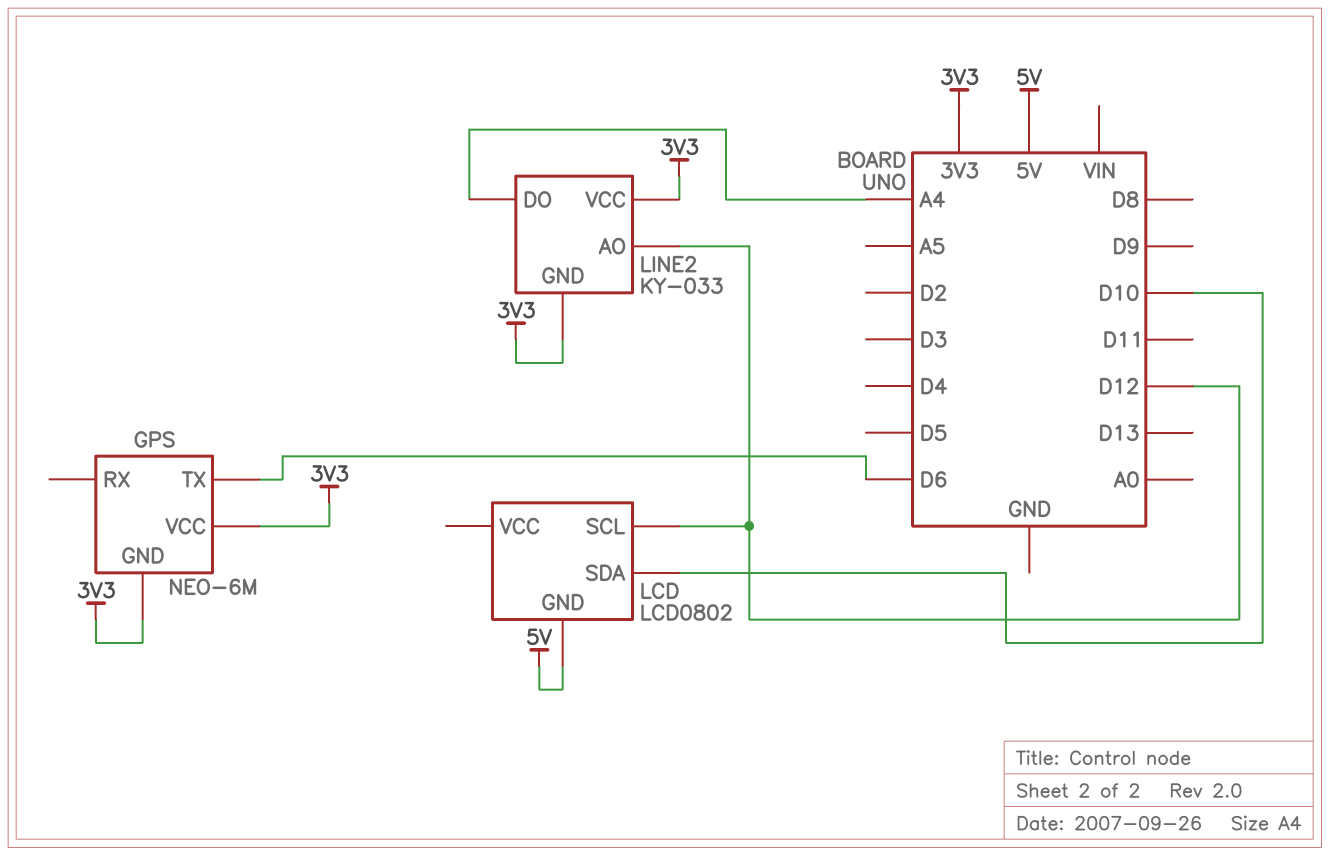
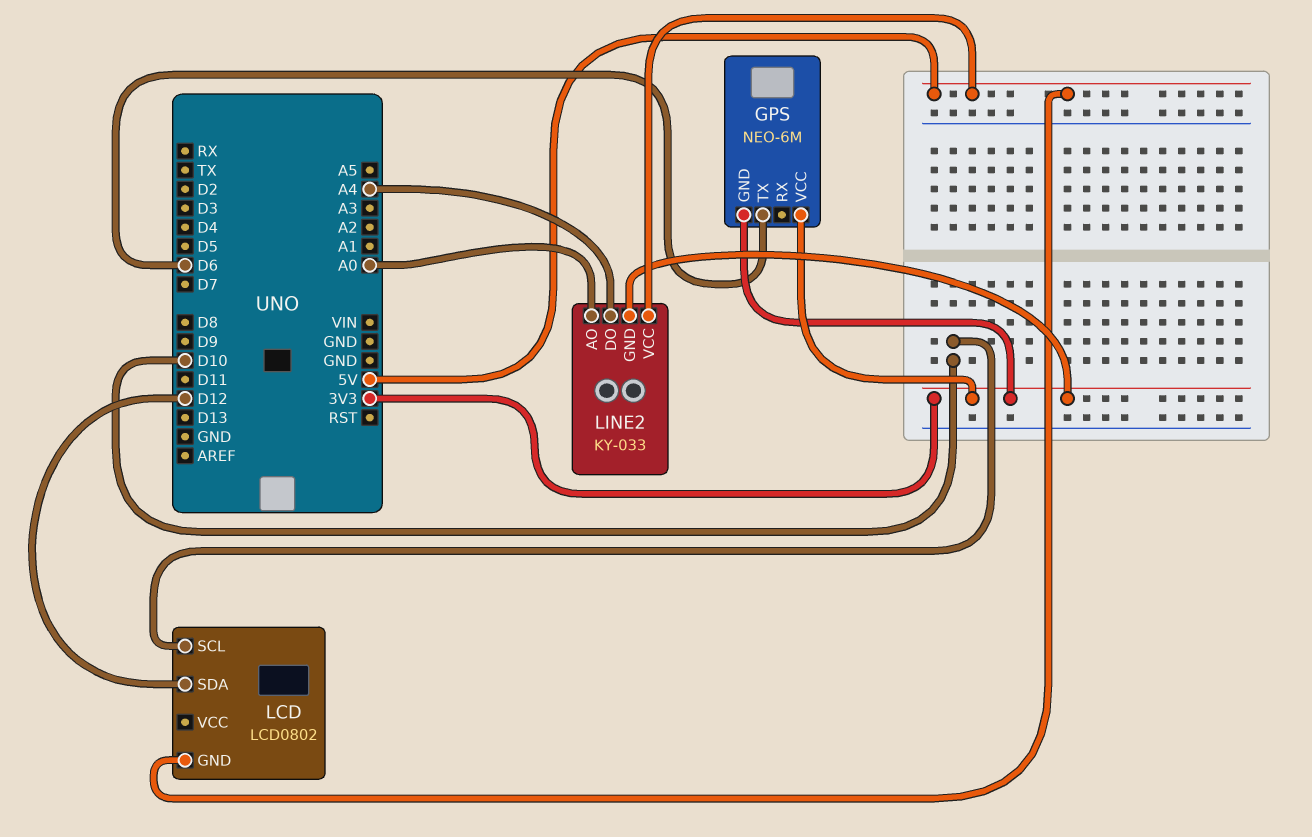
LCD pin SCL: D12 -> D10
LCD pin SDA: D10 -> D12
LINE2 pin AO: D12 -> A0
LINE2 pin VCC: 3V3 -> 5V

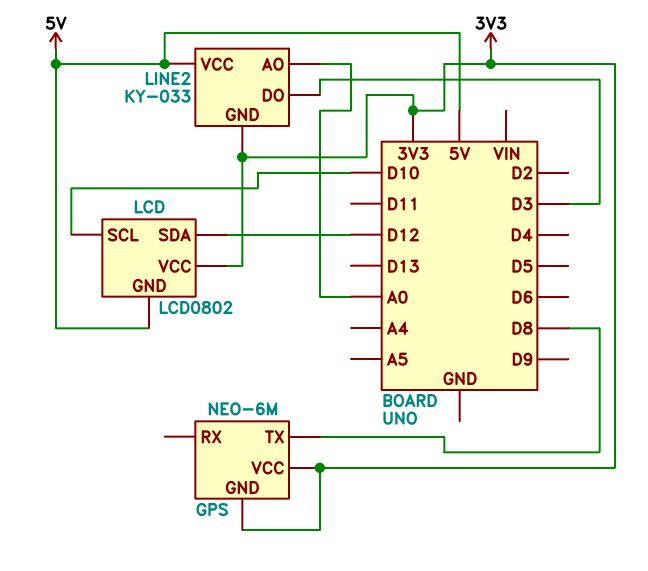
GPS pin TX: D6 -> D8
LCD pin VCC: none -> 3V3
LINE2 pin DO: A4 -> D3

